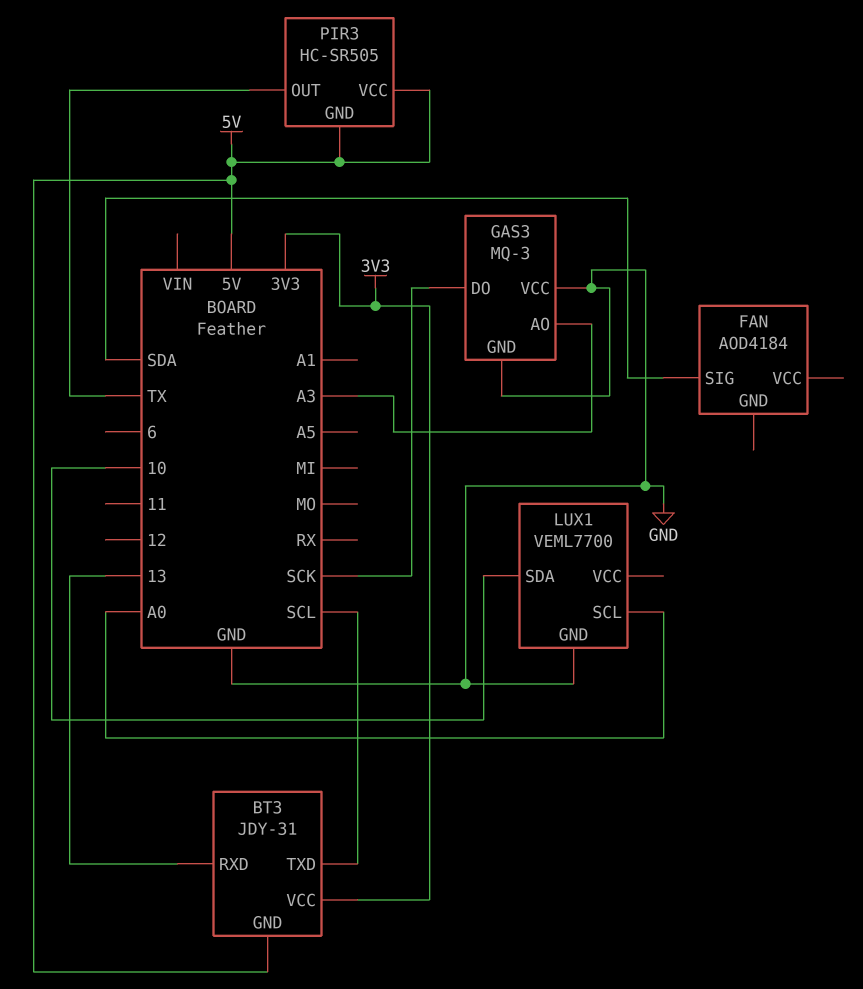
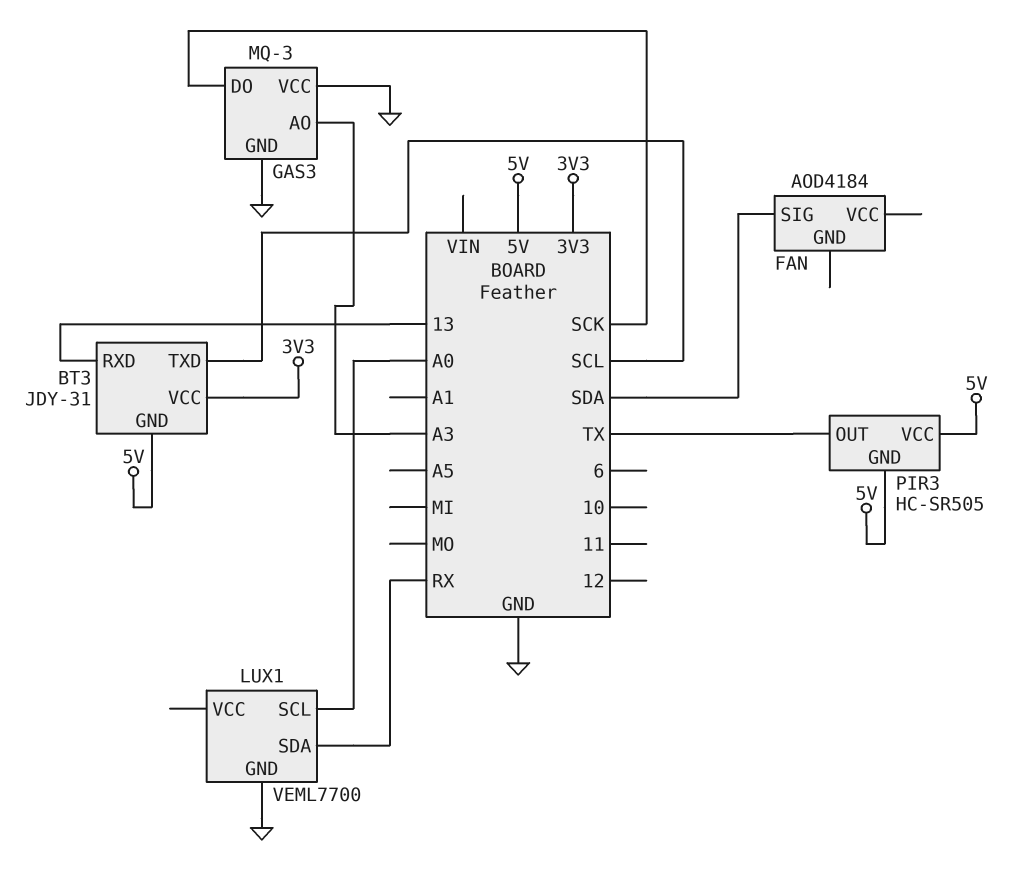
LUX1 pin SDA: 10 -> RX

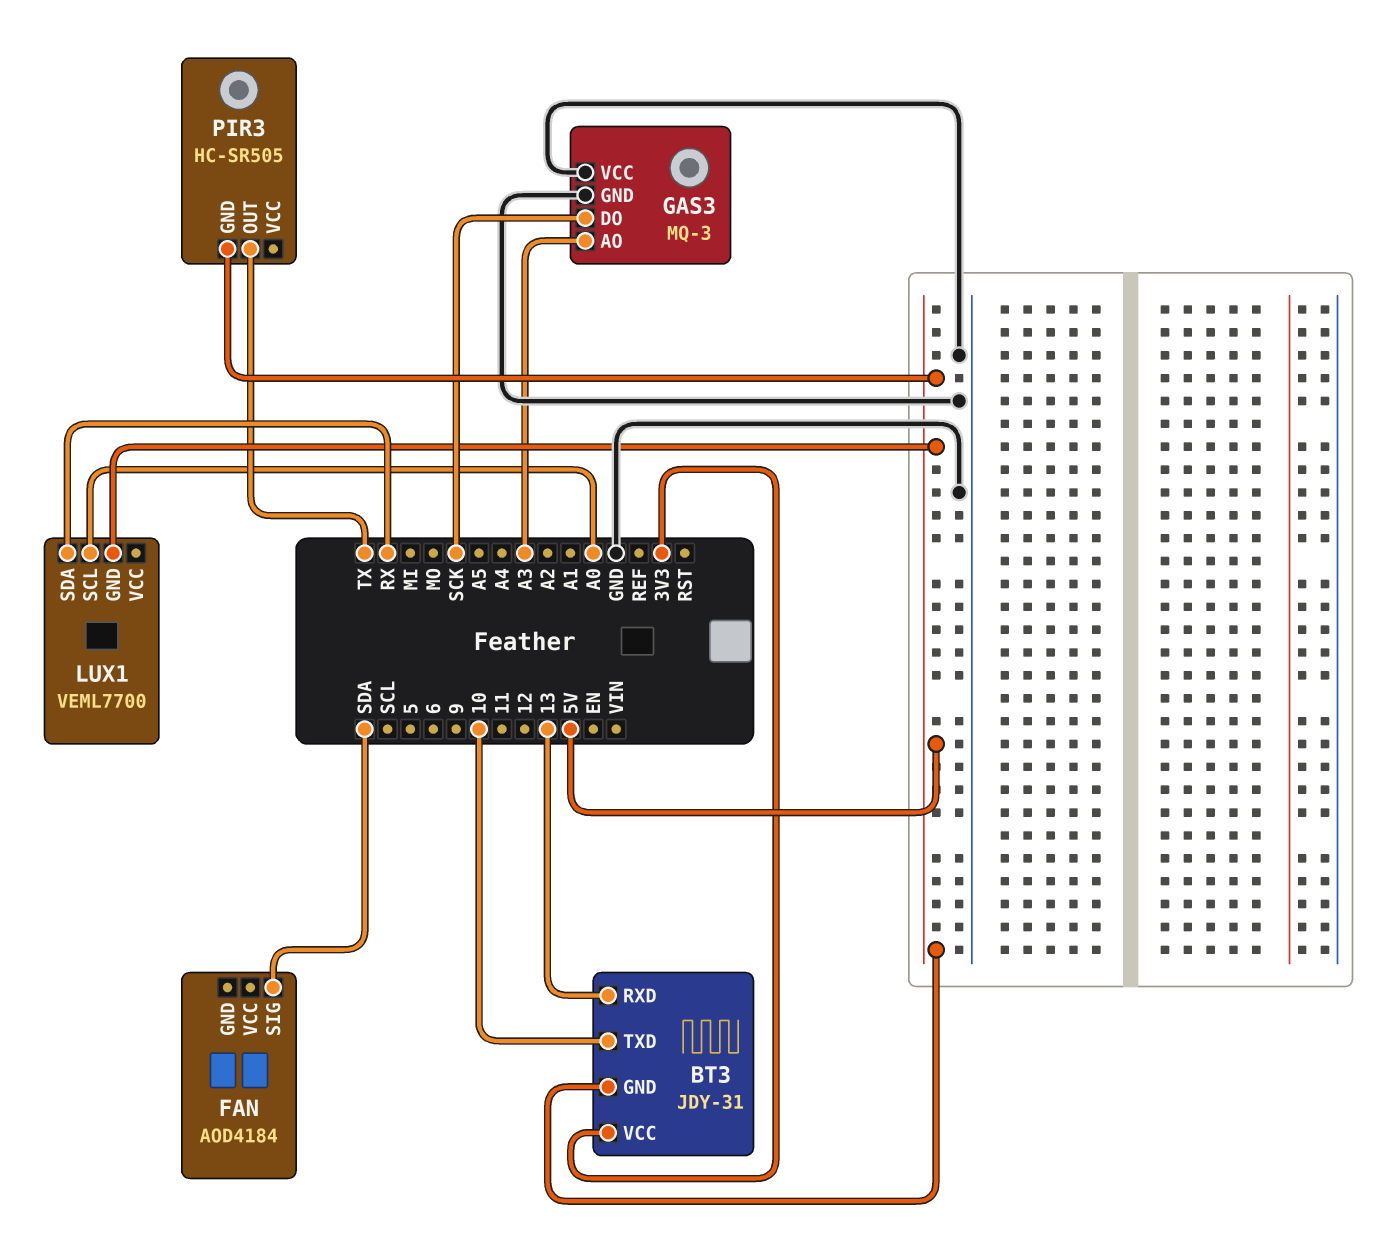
BT3 pin TXD: SCL -> 10
LUX1 pin GND: GND -> 5V
PIR3 pin VCC: 5V -> none

